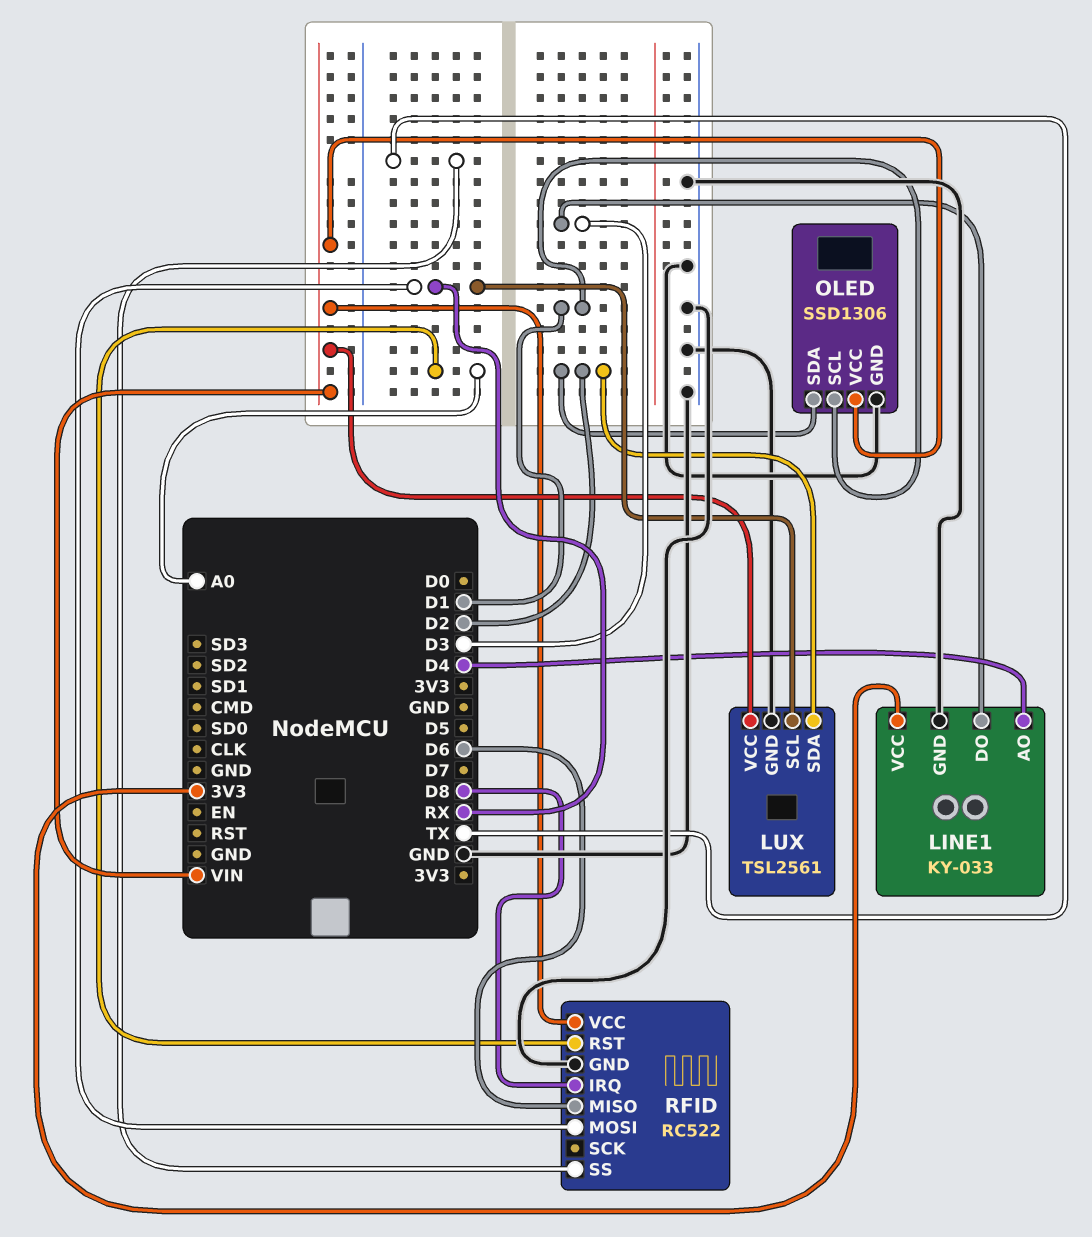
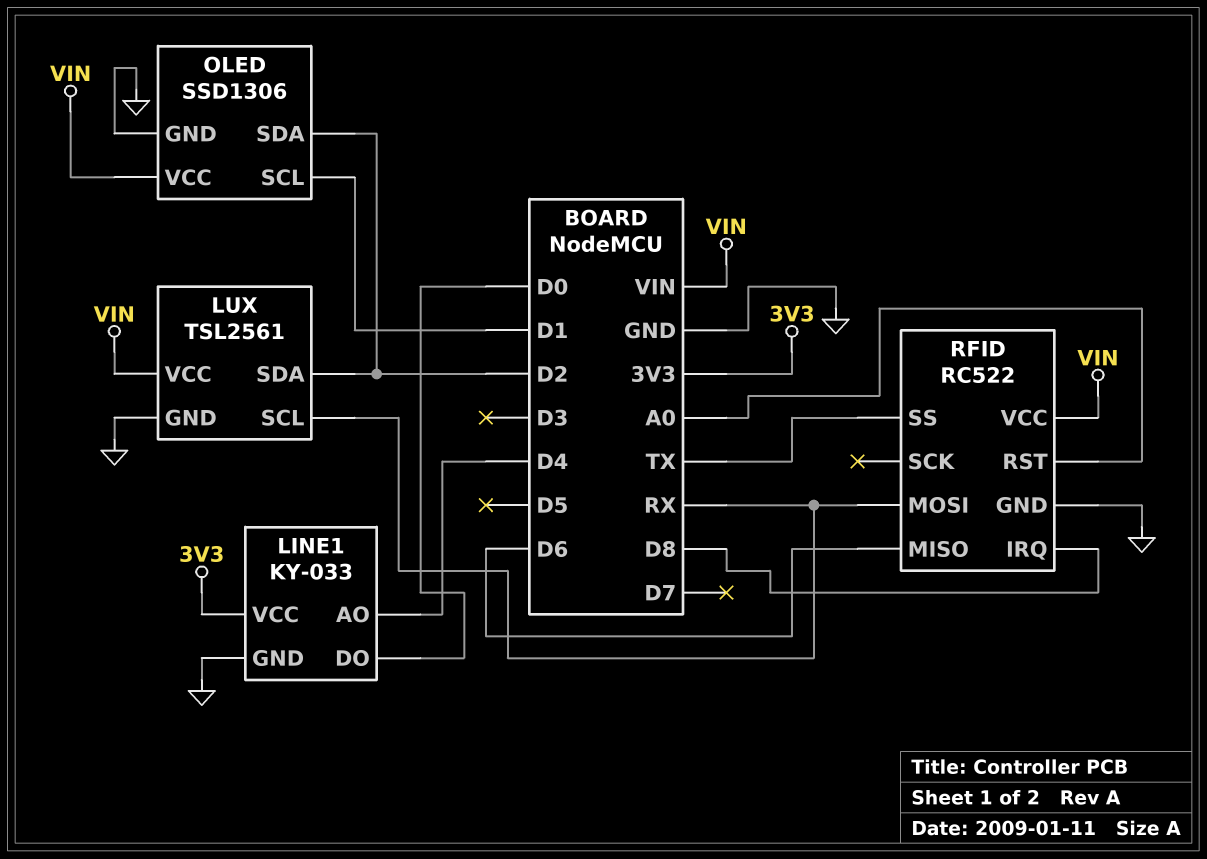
LINE1 pin DO: D3 -> D0

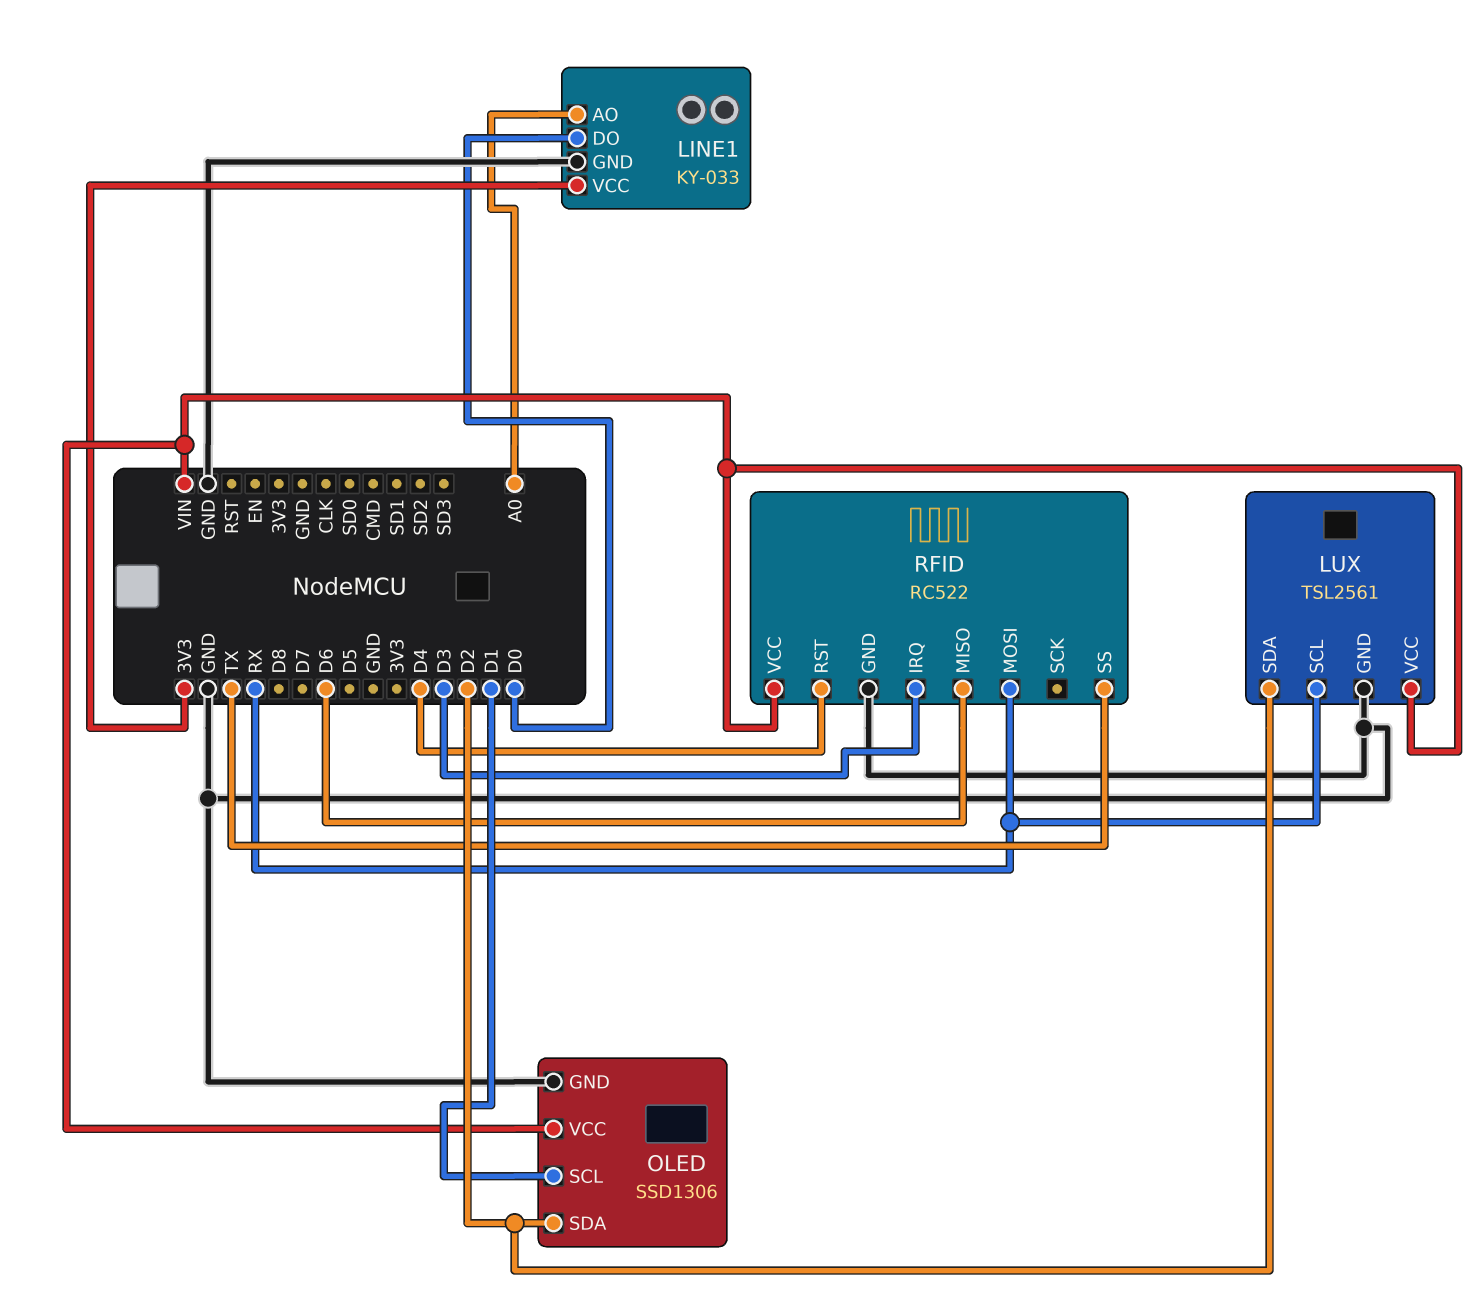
LINE1 pin AO: D4 -> A0
RFID pin IRQ: D8 -> D3
RFID pin RST: A0 -> D4

